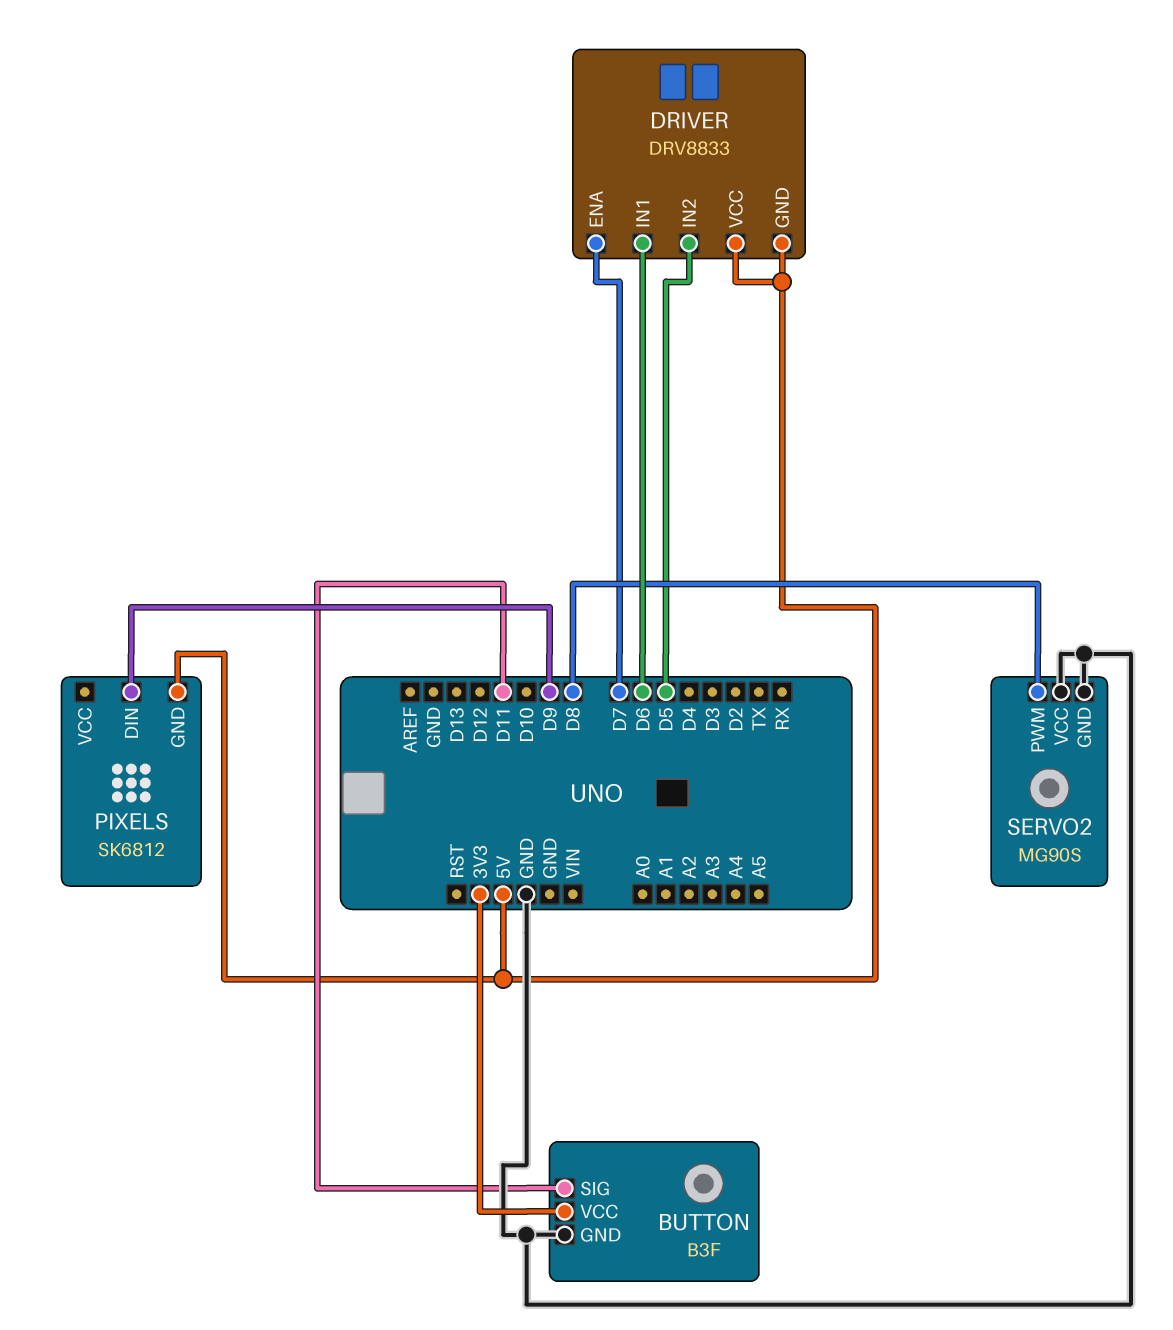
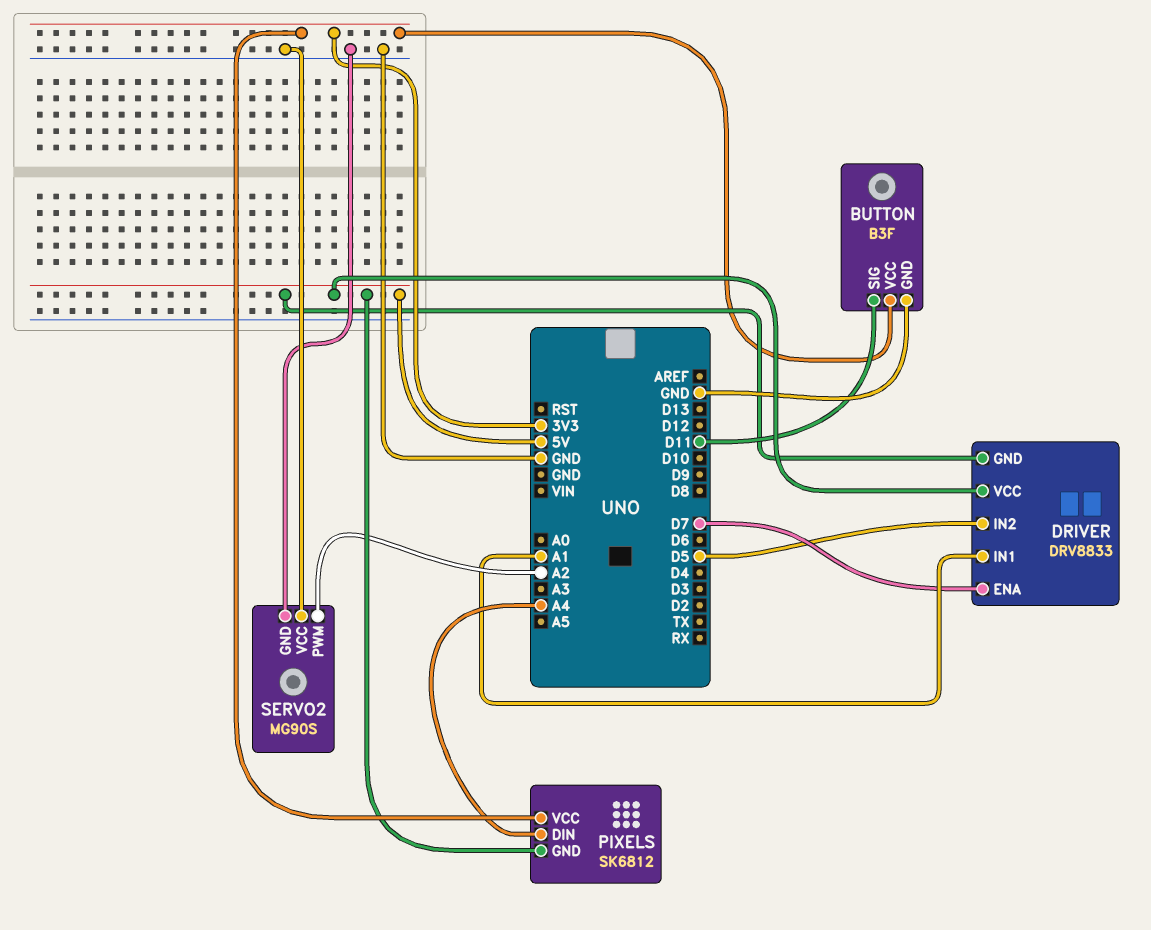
DRIVER pin IN1: D6 -> A1
PIXELS pin DIN: D9 -> A4
PIXELS pin VCC: none -> 3V3
SERVO2 pin PWM: D8 -> A2

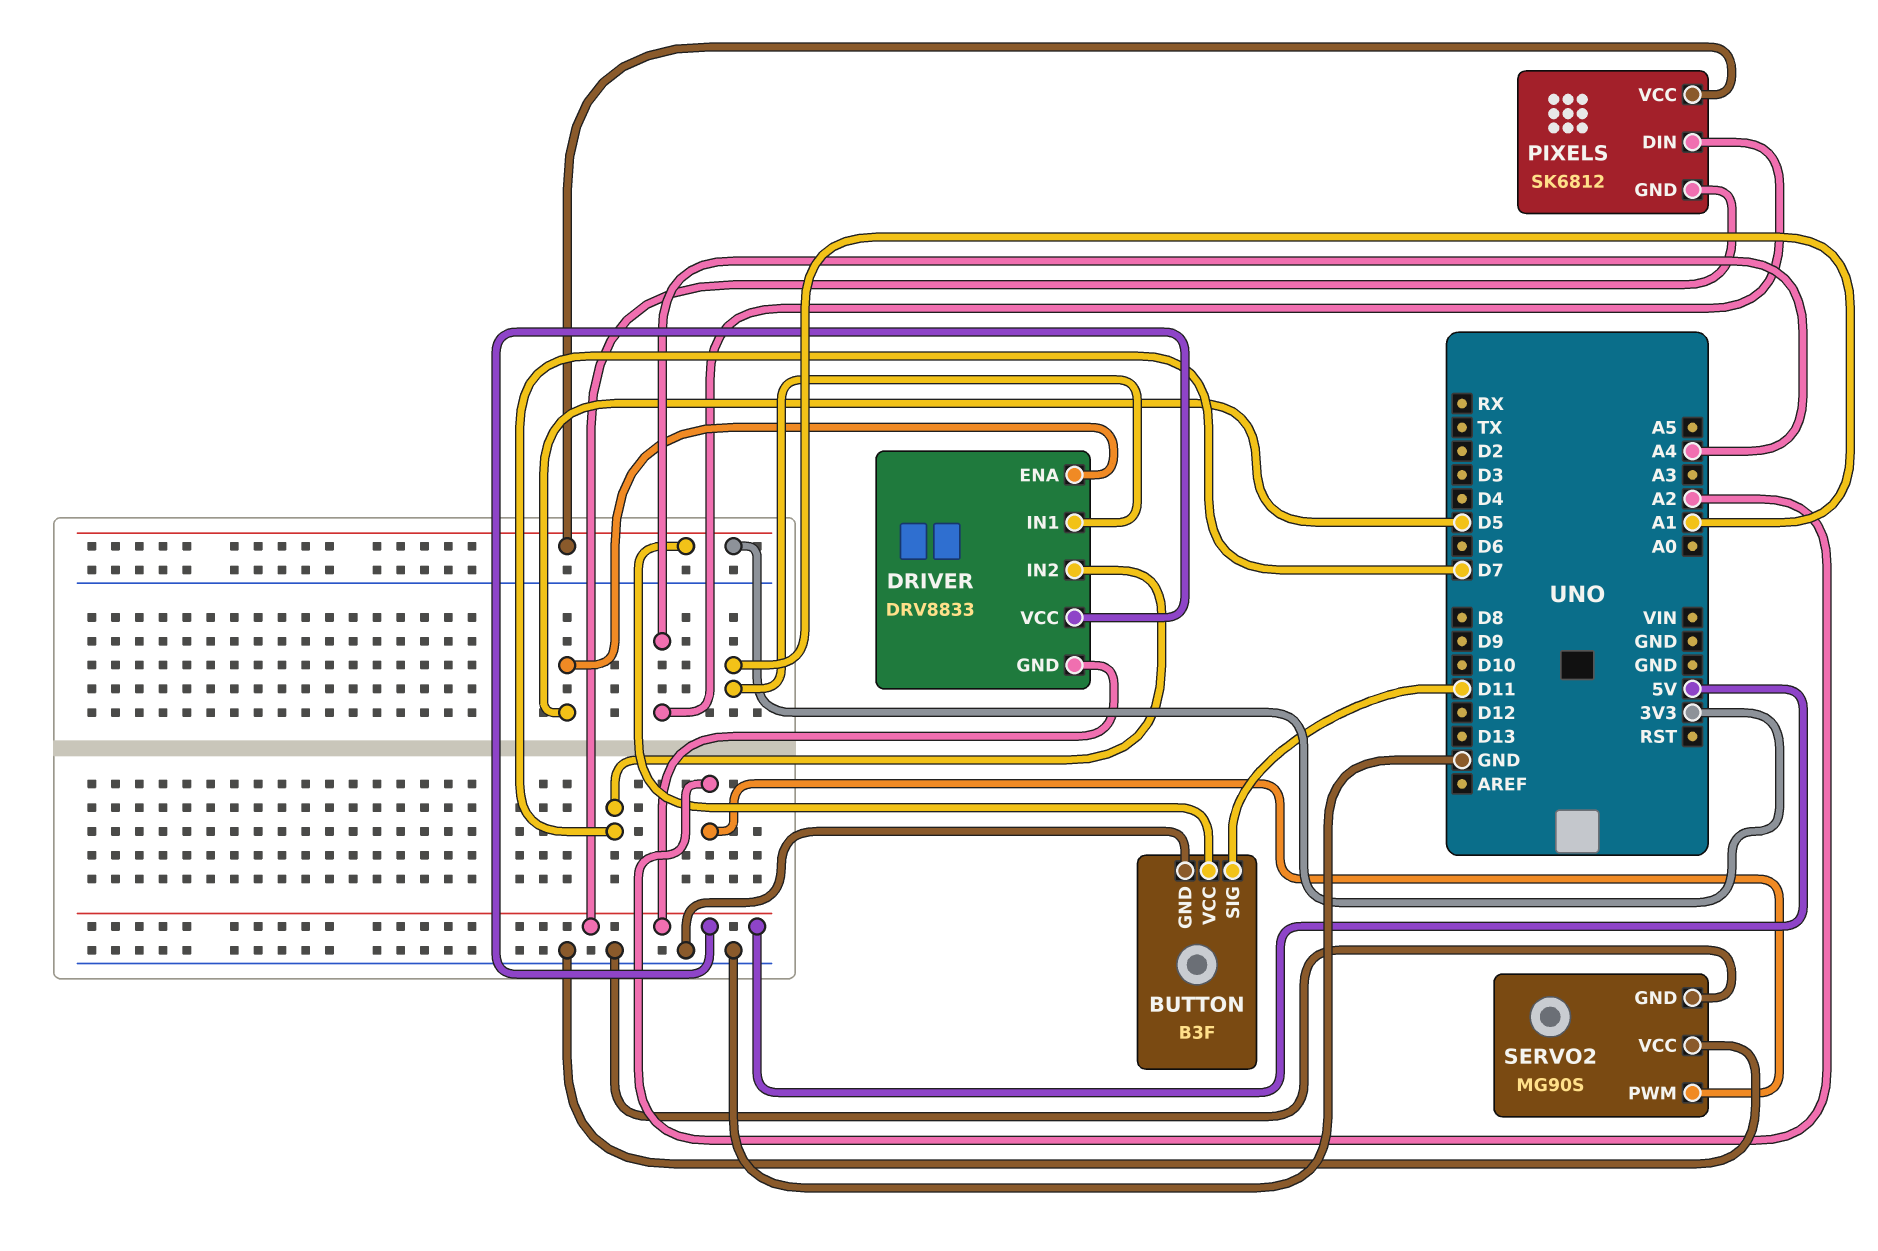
DRIVER pin ENA: D7 -> D5
DRIVER pin IN2: D5 -> D7

